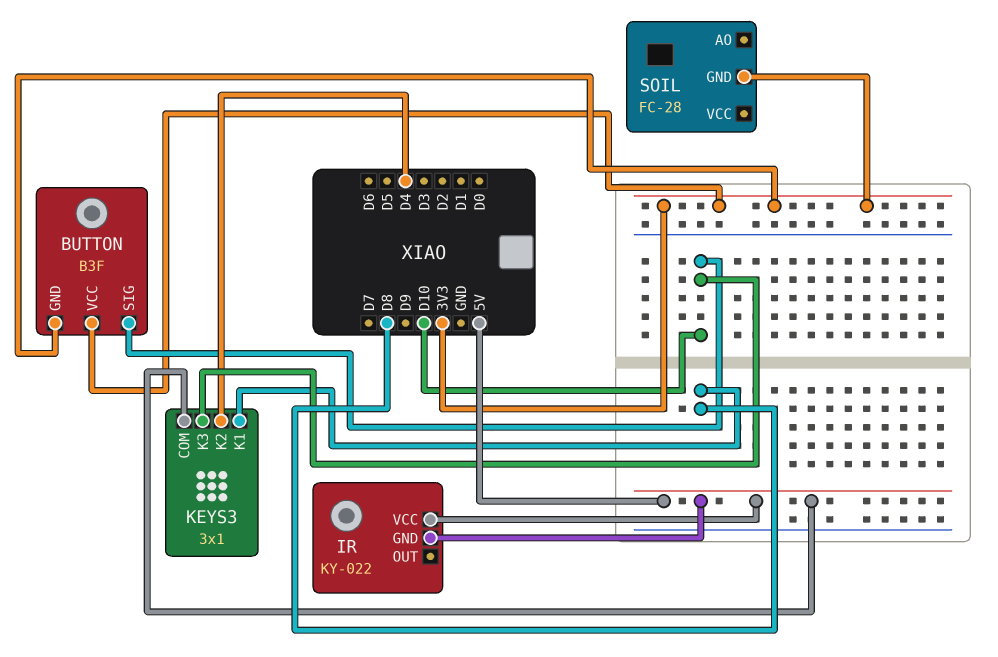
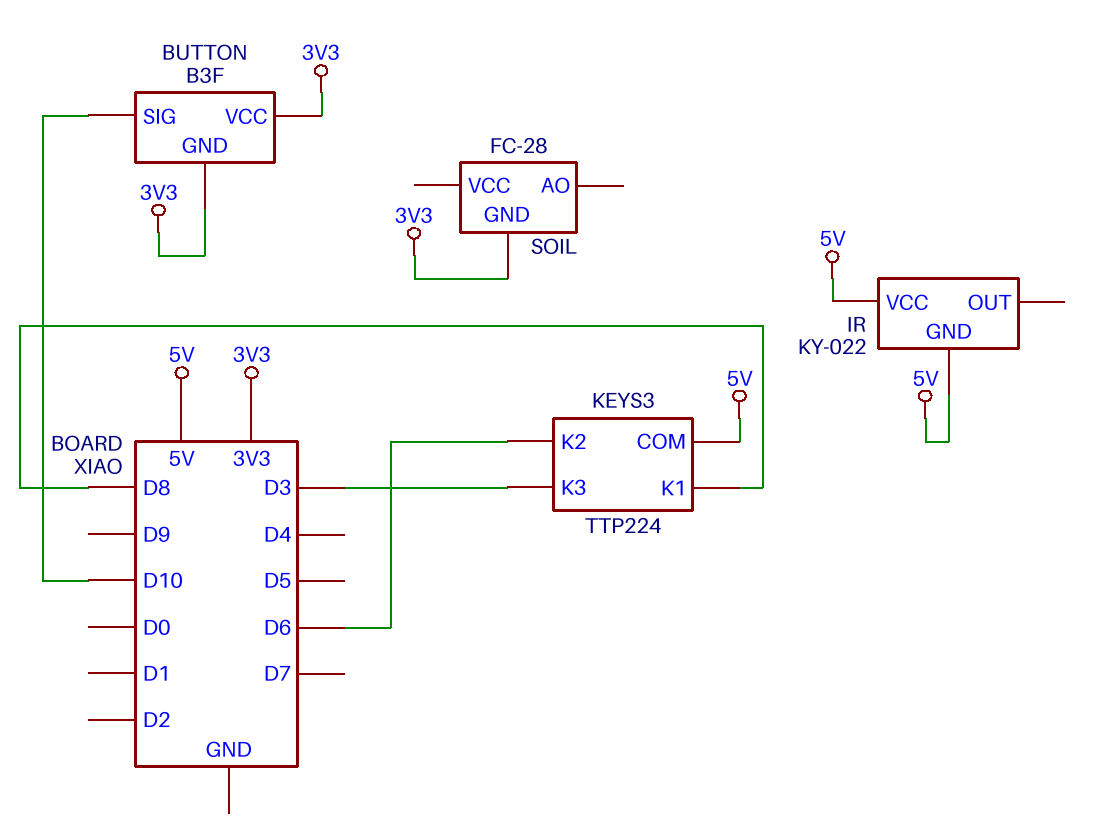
KEYS3: 3x1 -> TTP224
KEYS3 pin K2: D4 -> D6
KEYS3 pin K3: D10 -> D3

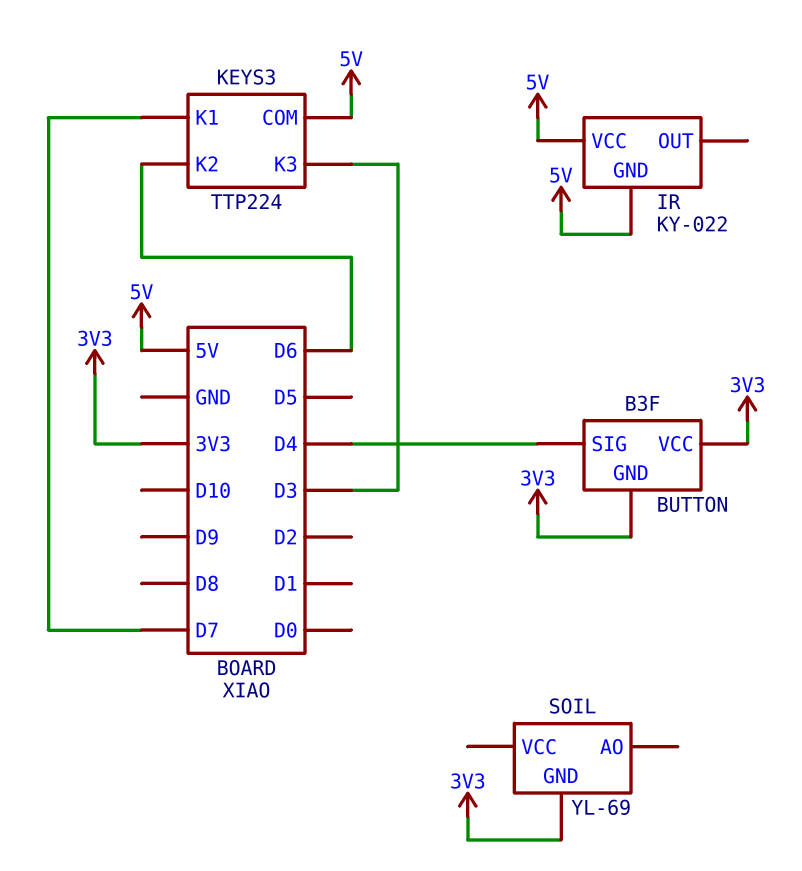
BUTTON pin SIG: D10 -> D4
KEYS3 pin K1: D8 -> D7
SOIL: FC-28 -> YL-69

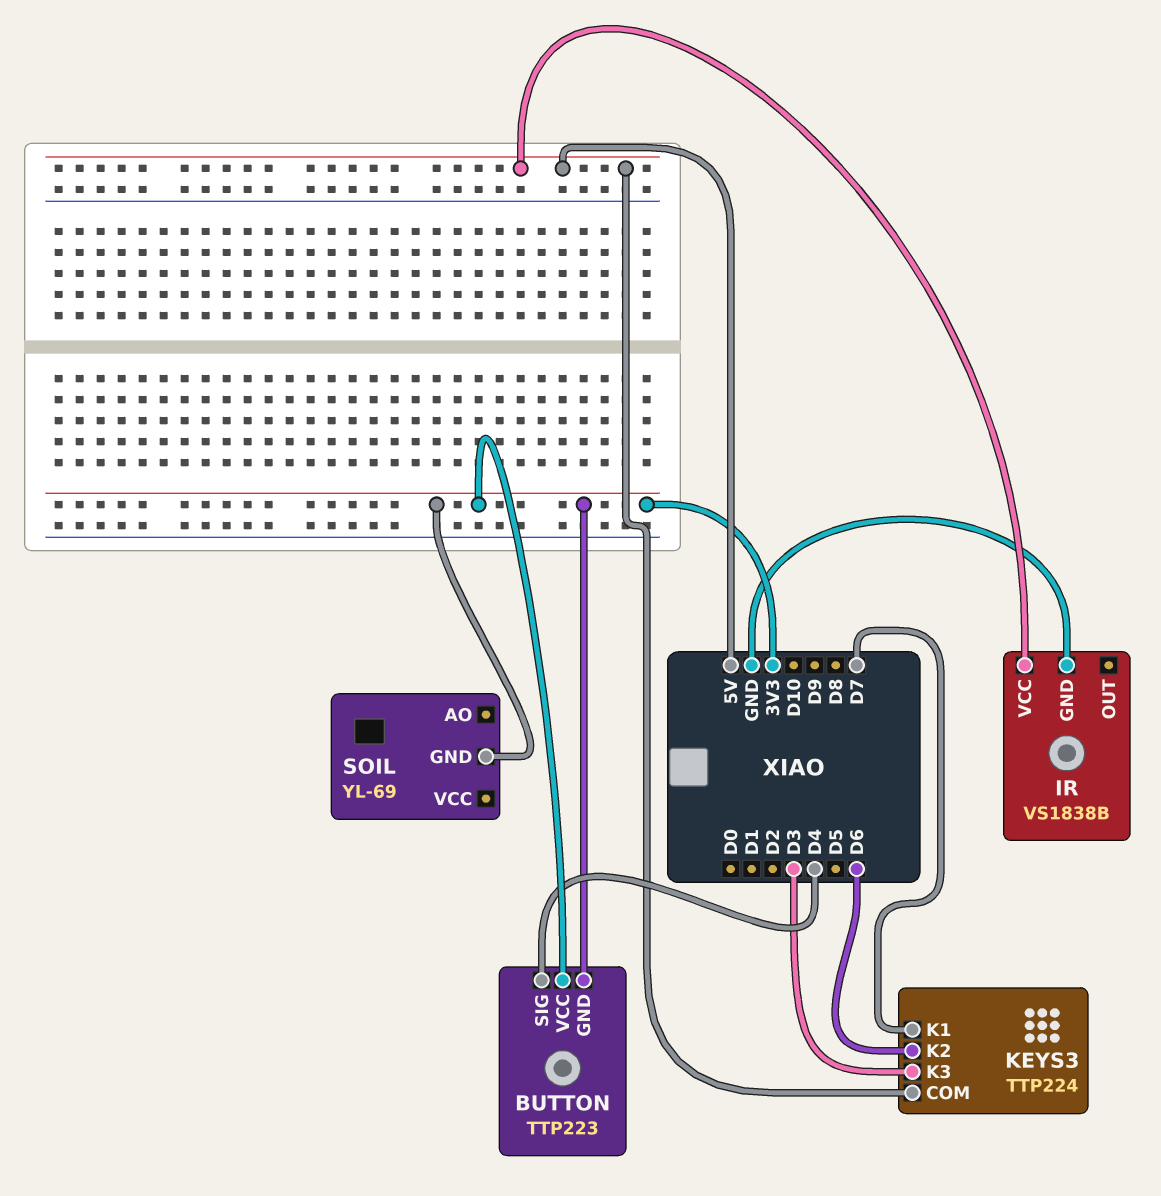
BUTTON: B3F -> TTP223
IR: KY-022 -> VS1838B
IR pin GND: 5V -> GND

